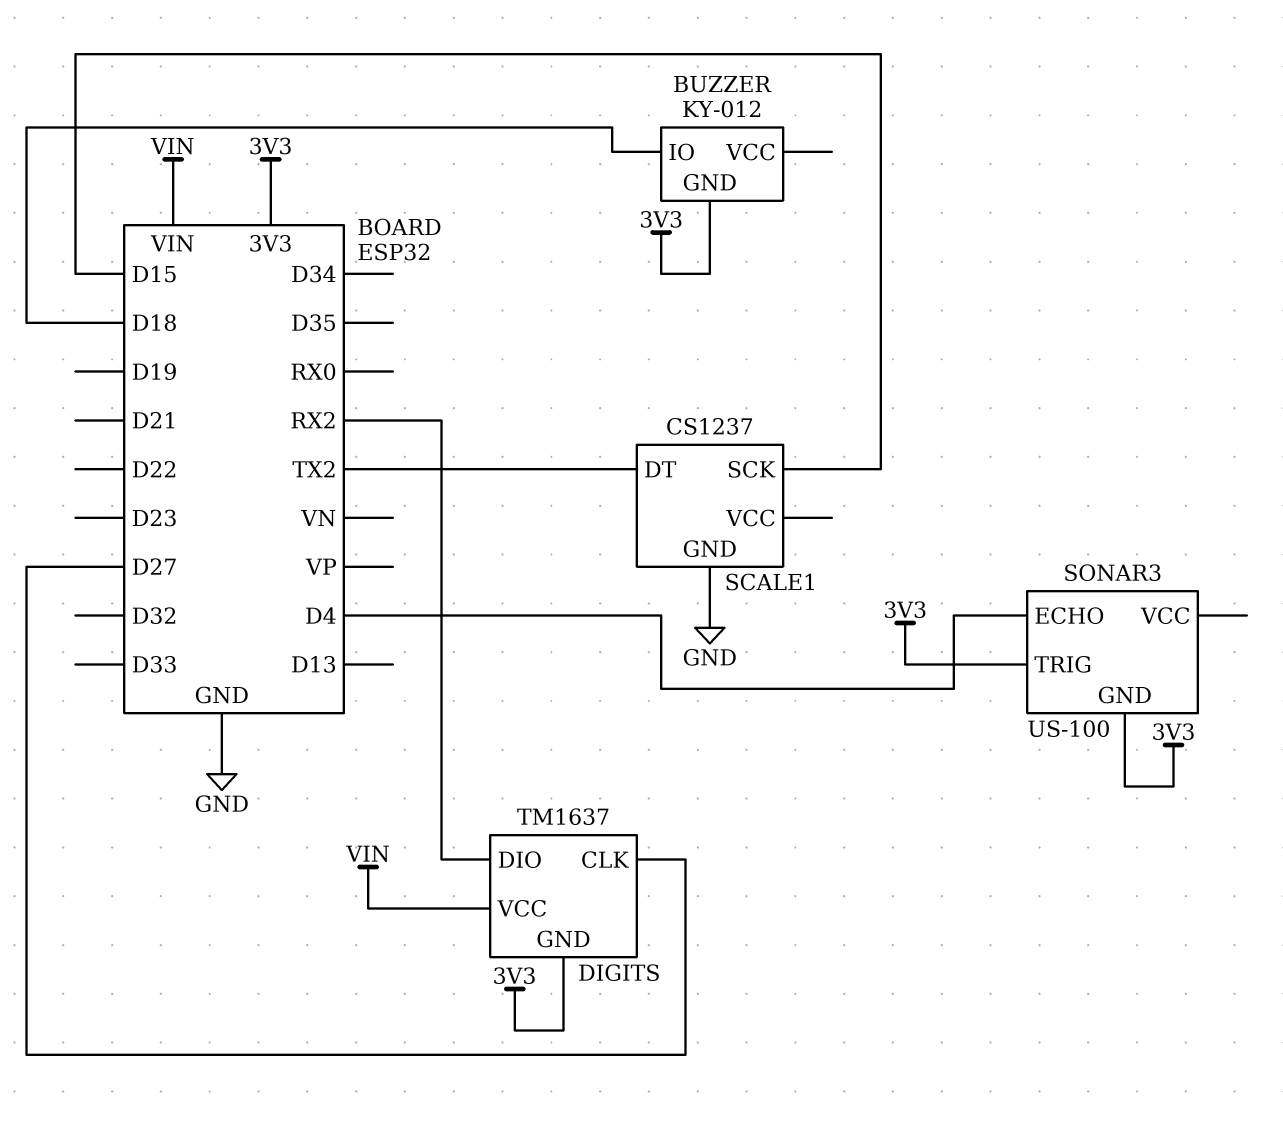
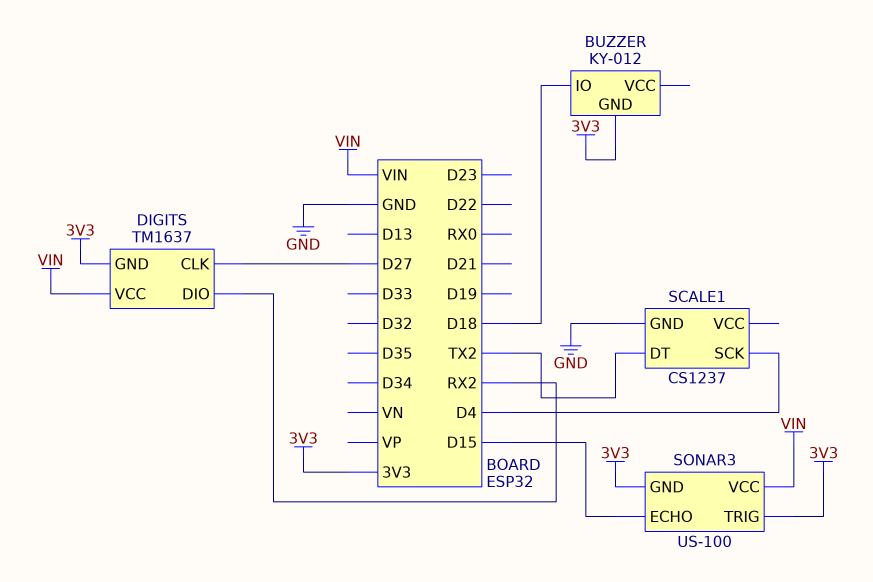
SCALE1 pin SCK: D15 -> D4
SONAR3 pin ECHO: D4 -> D15
SONAR3 pin VCC: none -> VIN

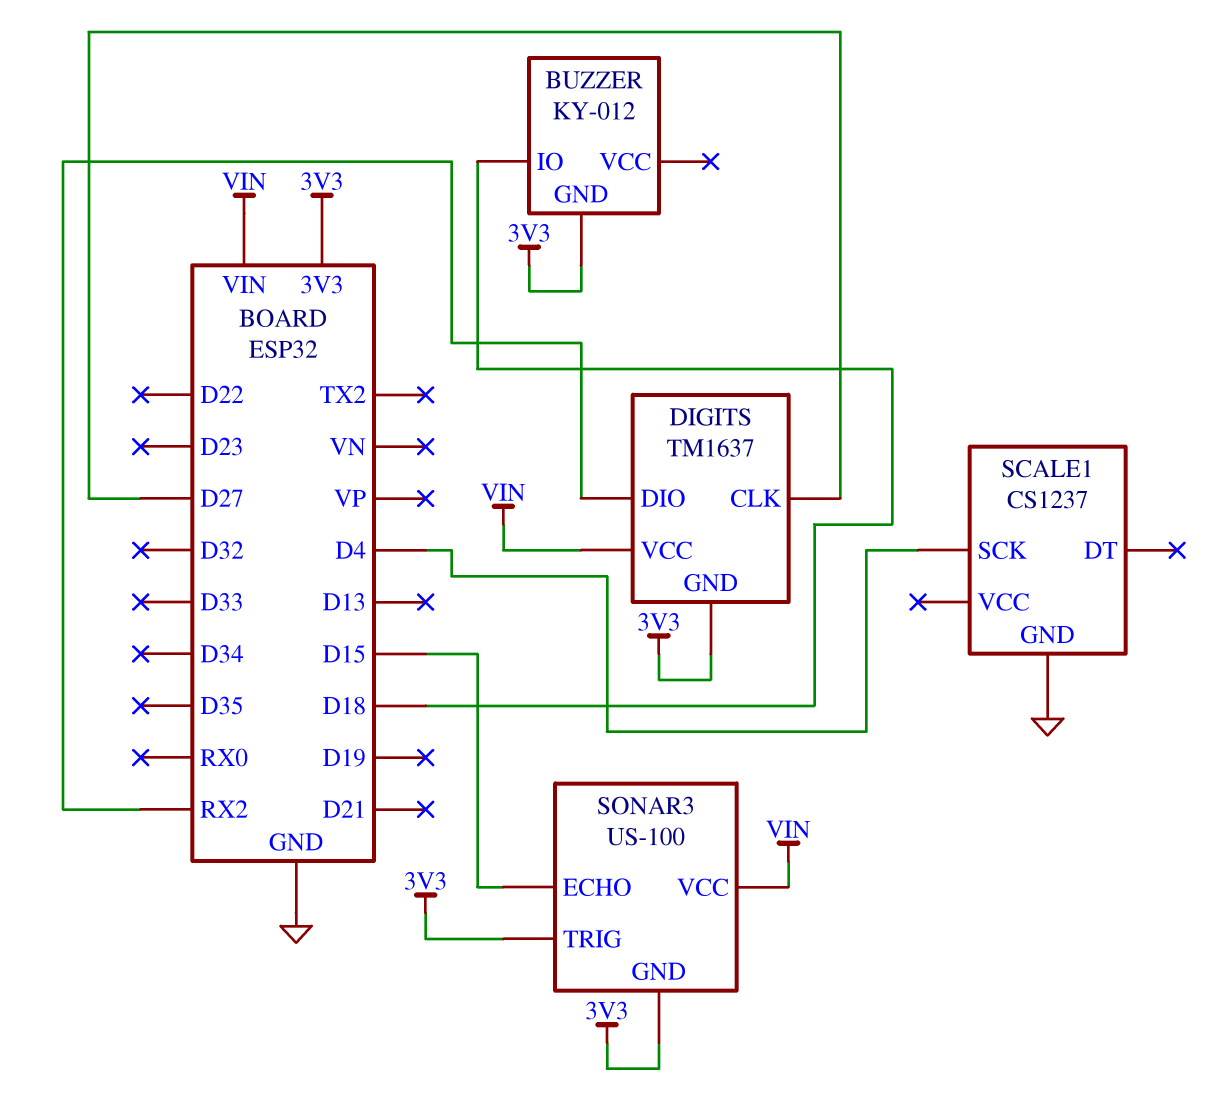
SCALE1 pin DT: TX2 -> none

